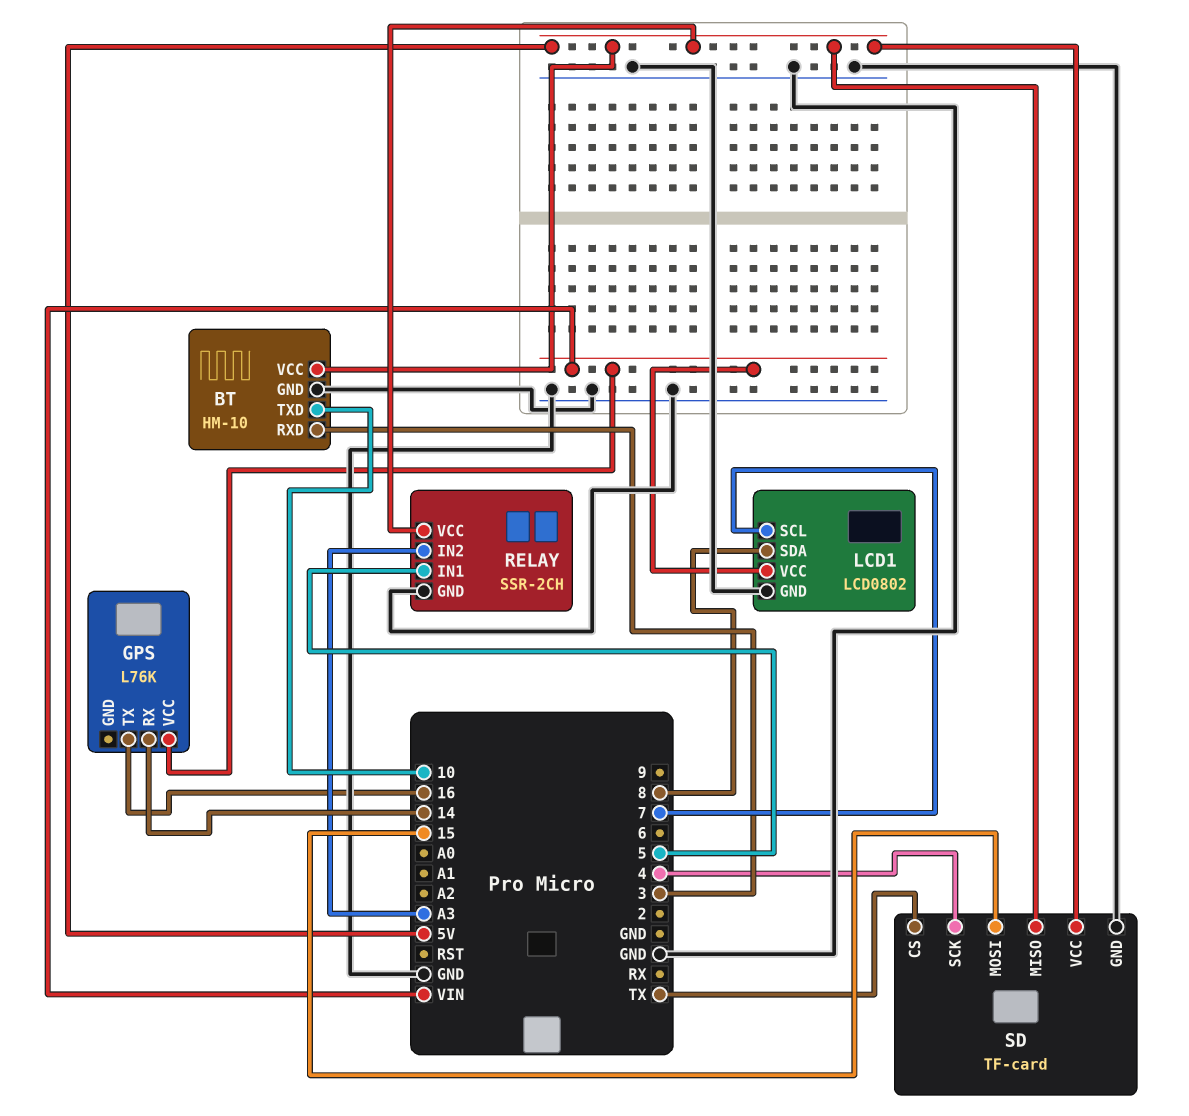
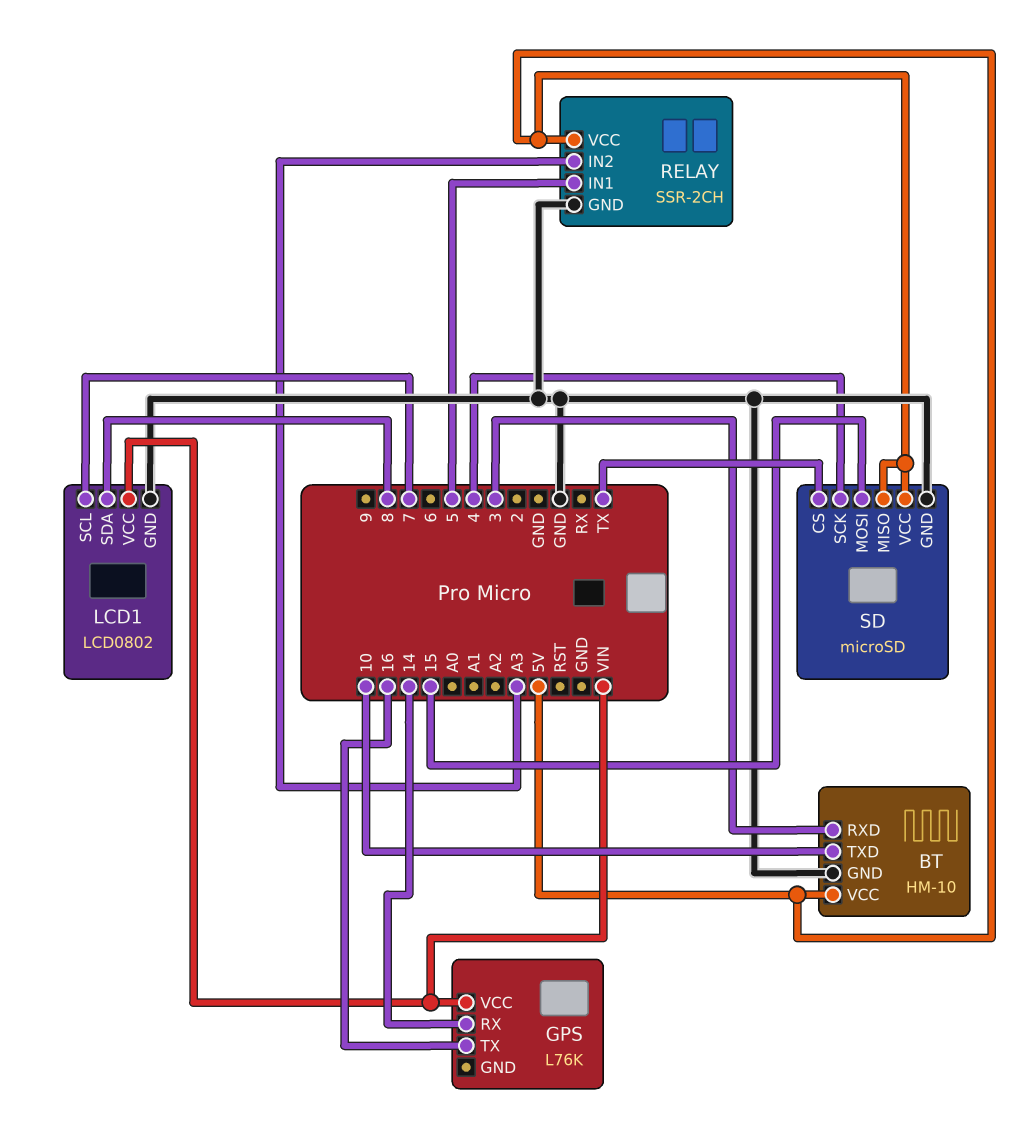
SD: TF-card -> microSD

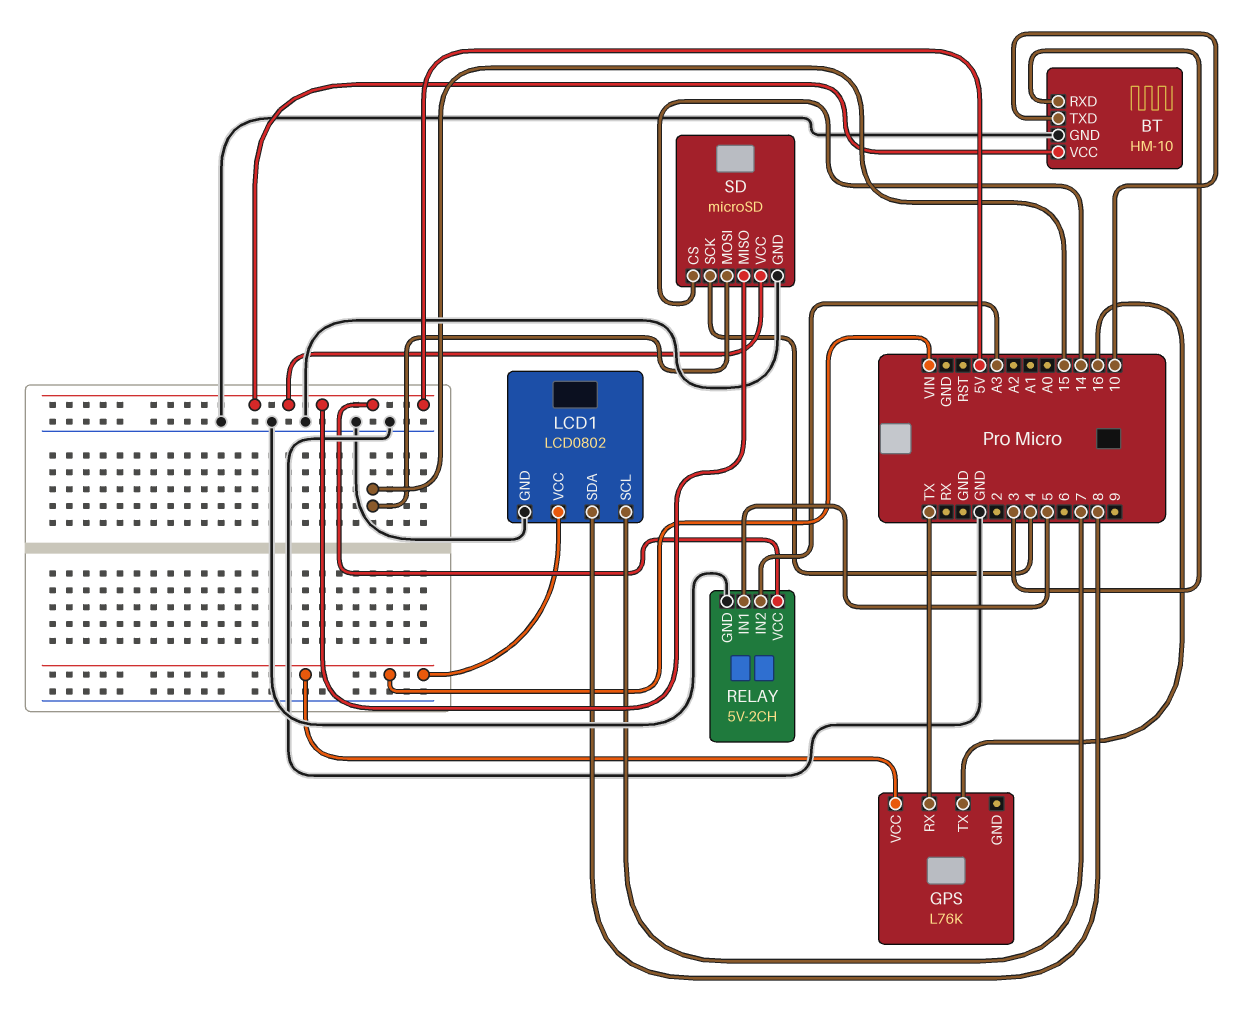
GPS pin RX: 14 -> TX
RELAY: SSR-2CH -> 5V-2CH
SD pin CS: TX -> 14

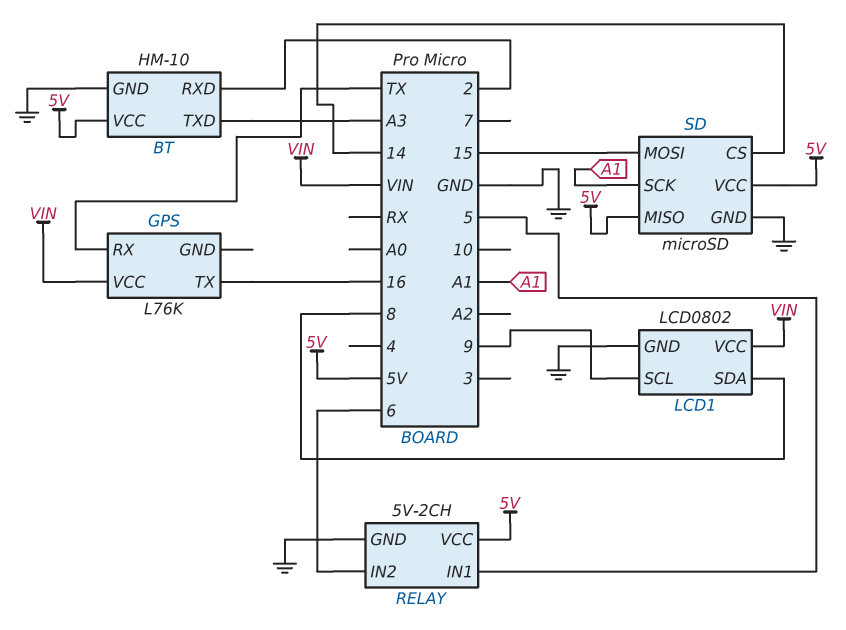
BT pin RXD: 3 -> 2
BT pin TXD: 10 -> A3
LCD1 pin SCL: 7 -> 9
RELAY pin IN2: A3 -> 6
SD pin SCK: 4 -> A1

